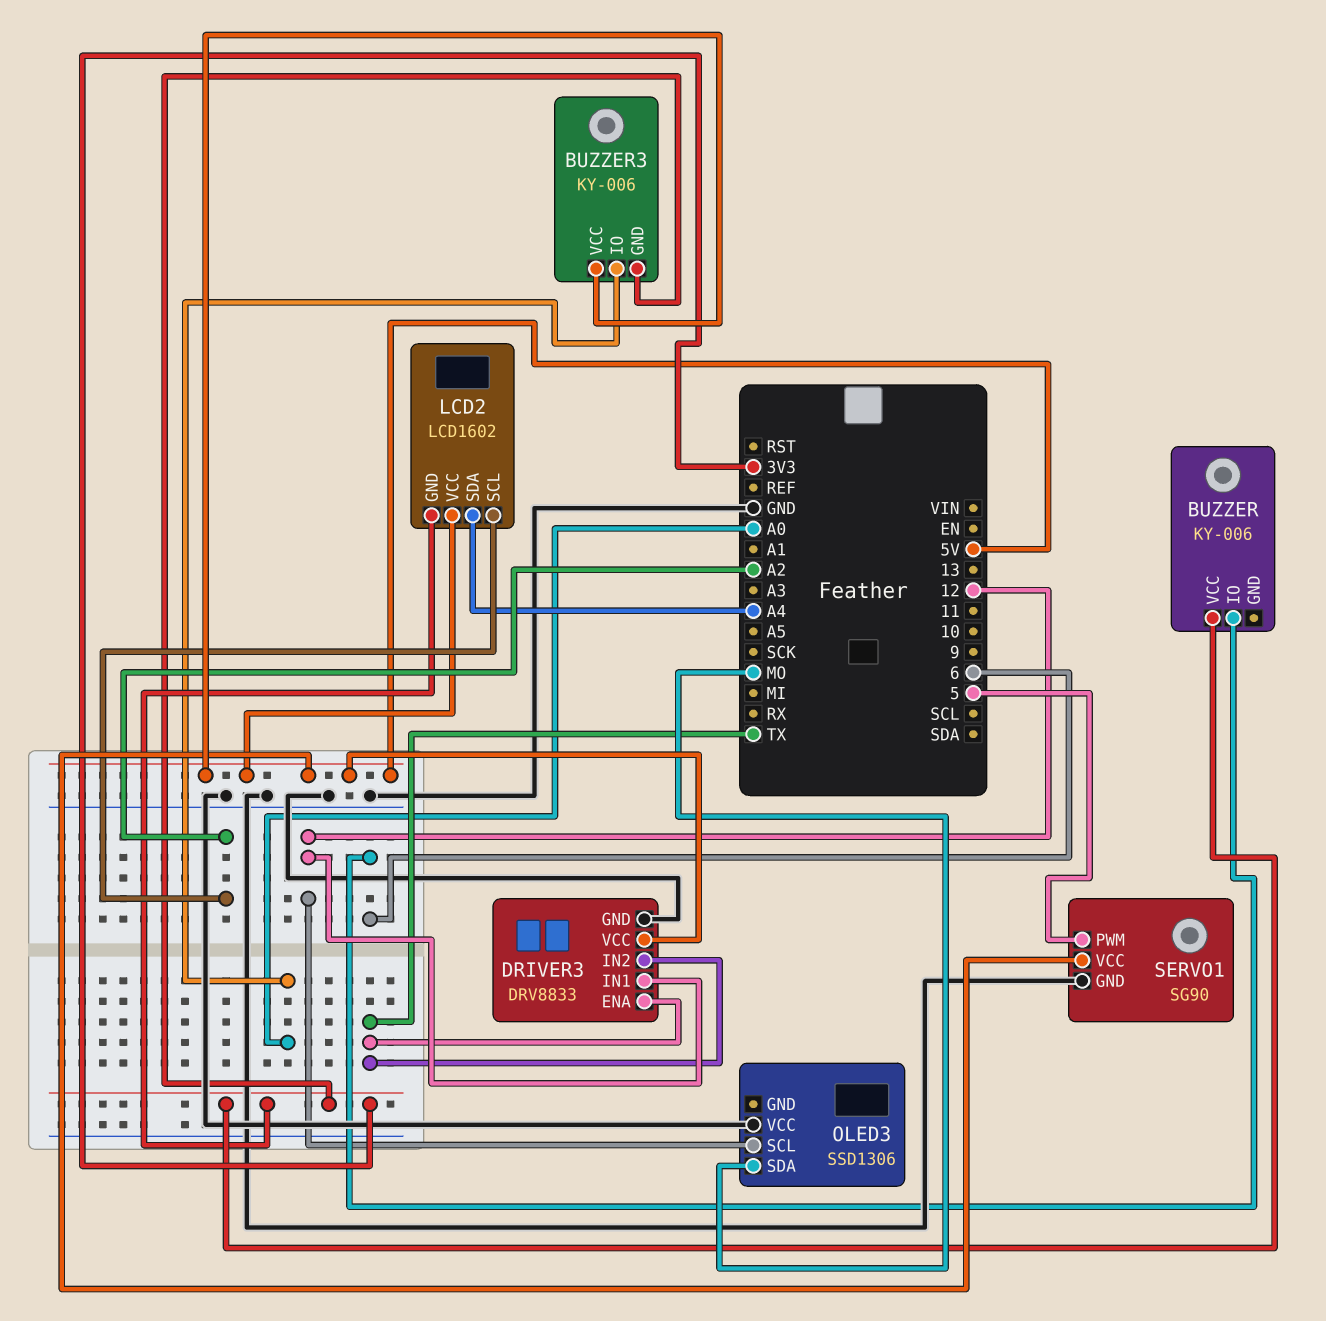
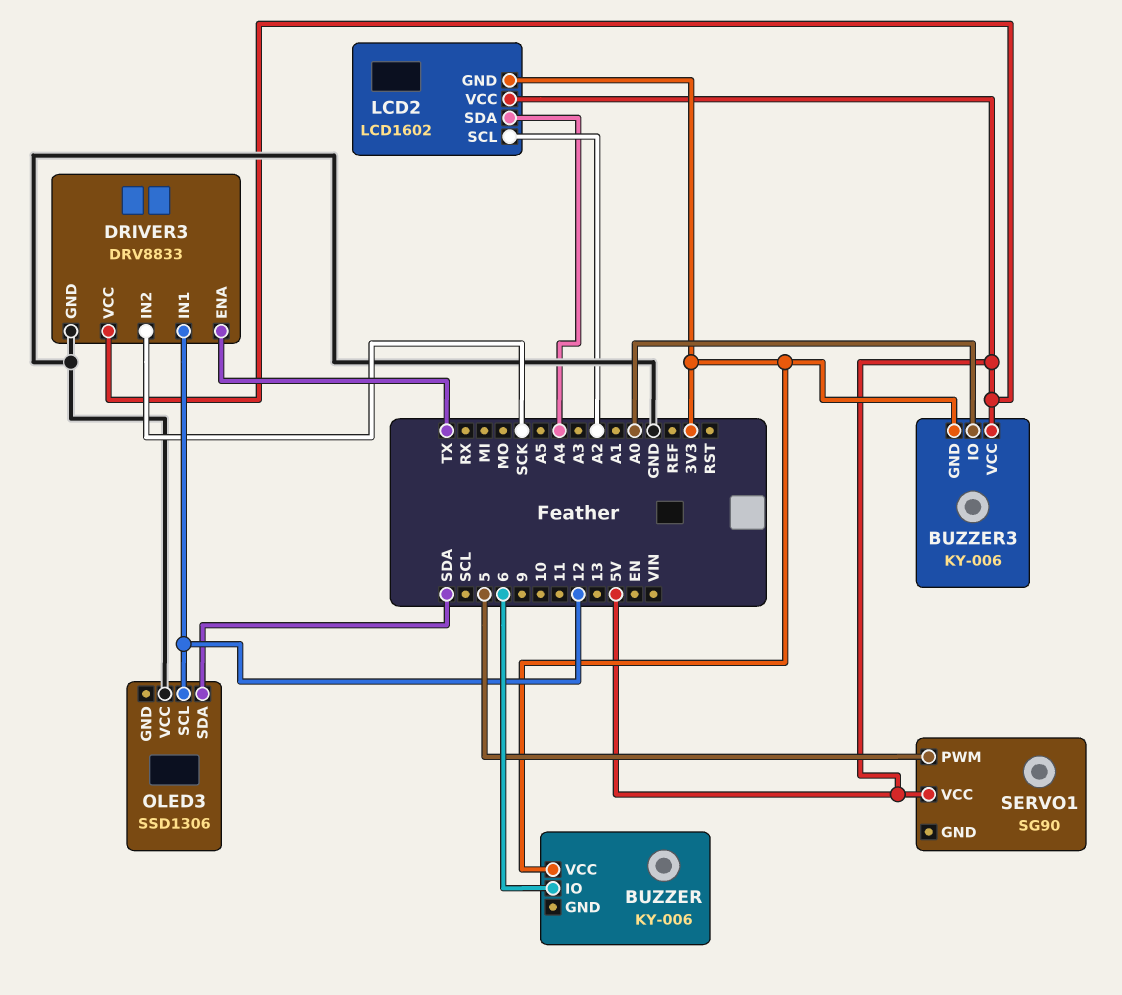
DRIVER3 pin IN2: TX -> SCK
OLED3 pin SDA: MO -> SDA
SERVO1 pin GND: GND -> none

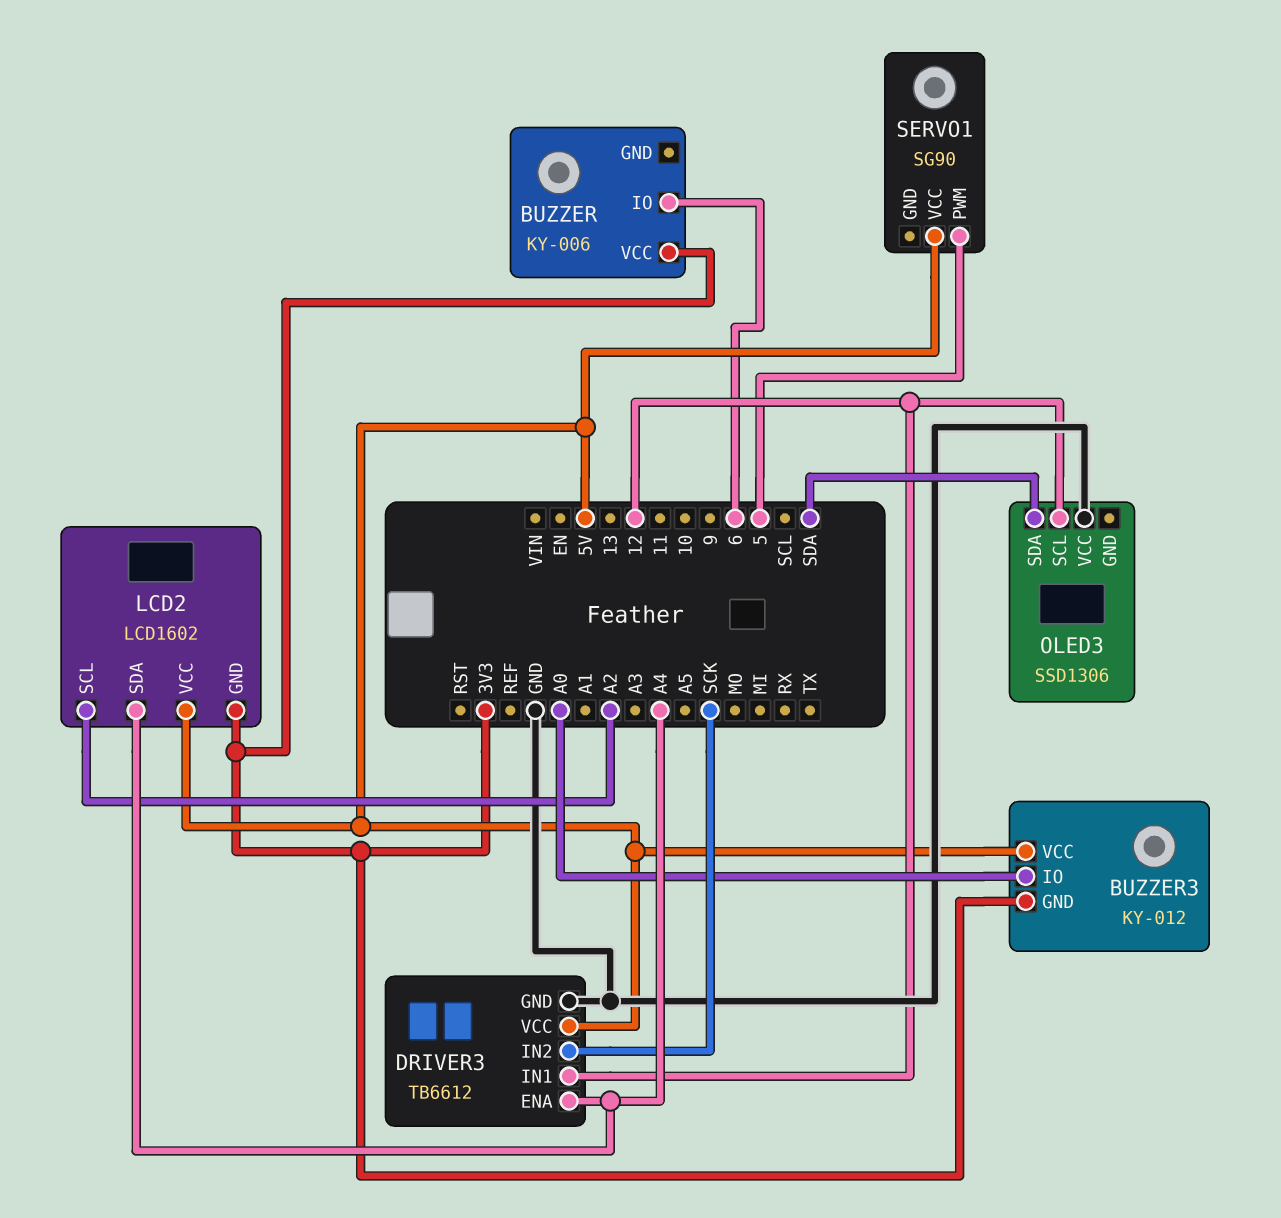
BUZZER3: KY-006 -> KY-012
DRIVER3: DRV8833 -> TB6612
DRIVER3 pin ENA: TX -> A4

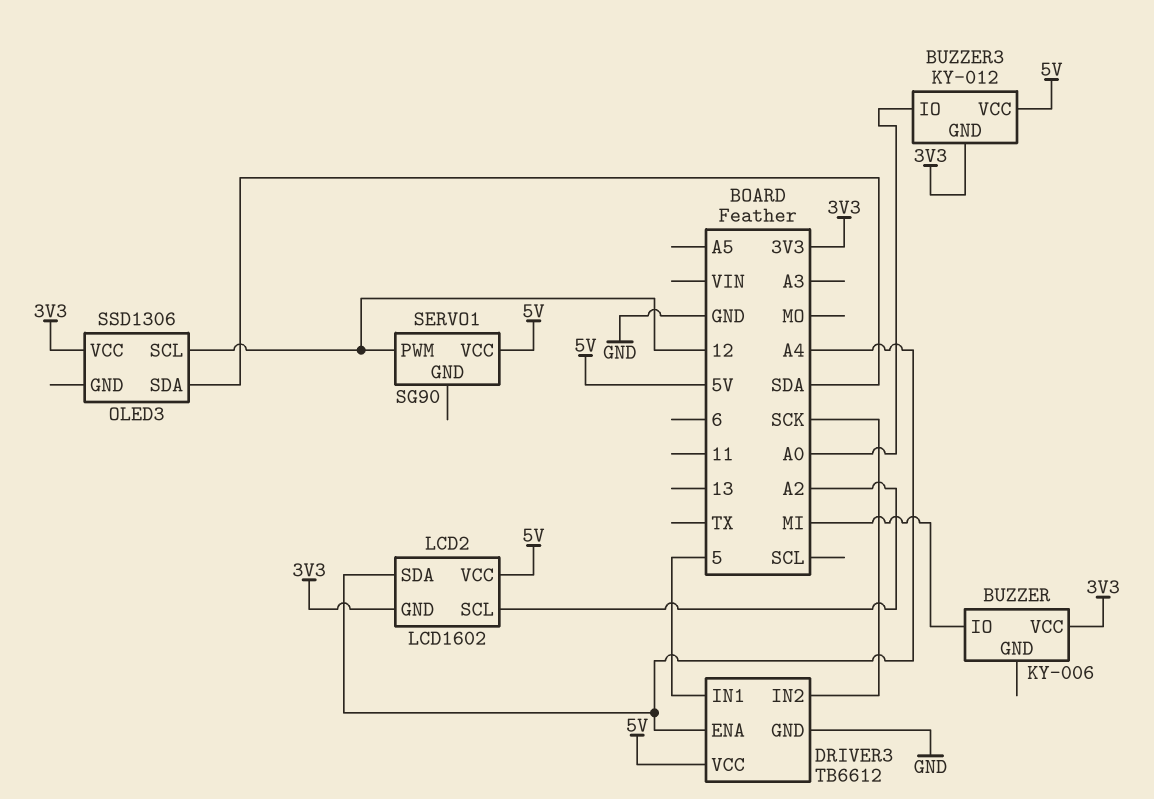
BUZZER pin IO: 6 -> MI
DRIVER3 pin IN1: 12 -> 5
OLED3 pin VCC: GND -> 3V3
SERVO1 pin PWM: 5 -> 12

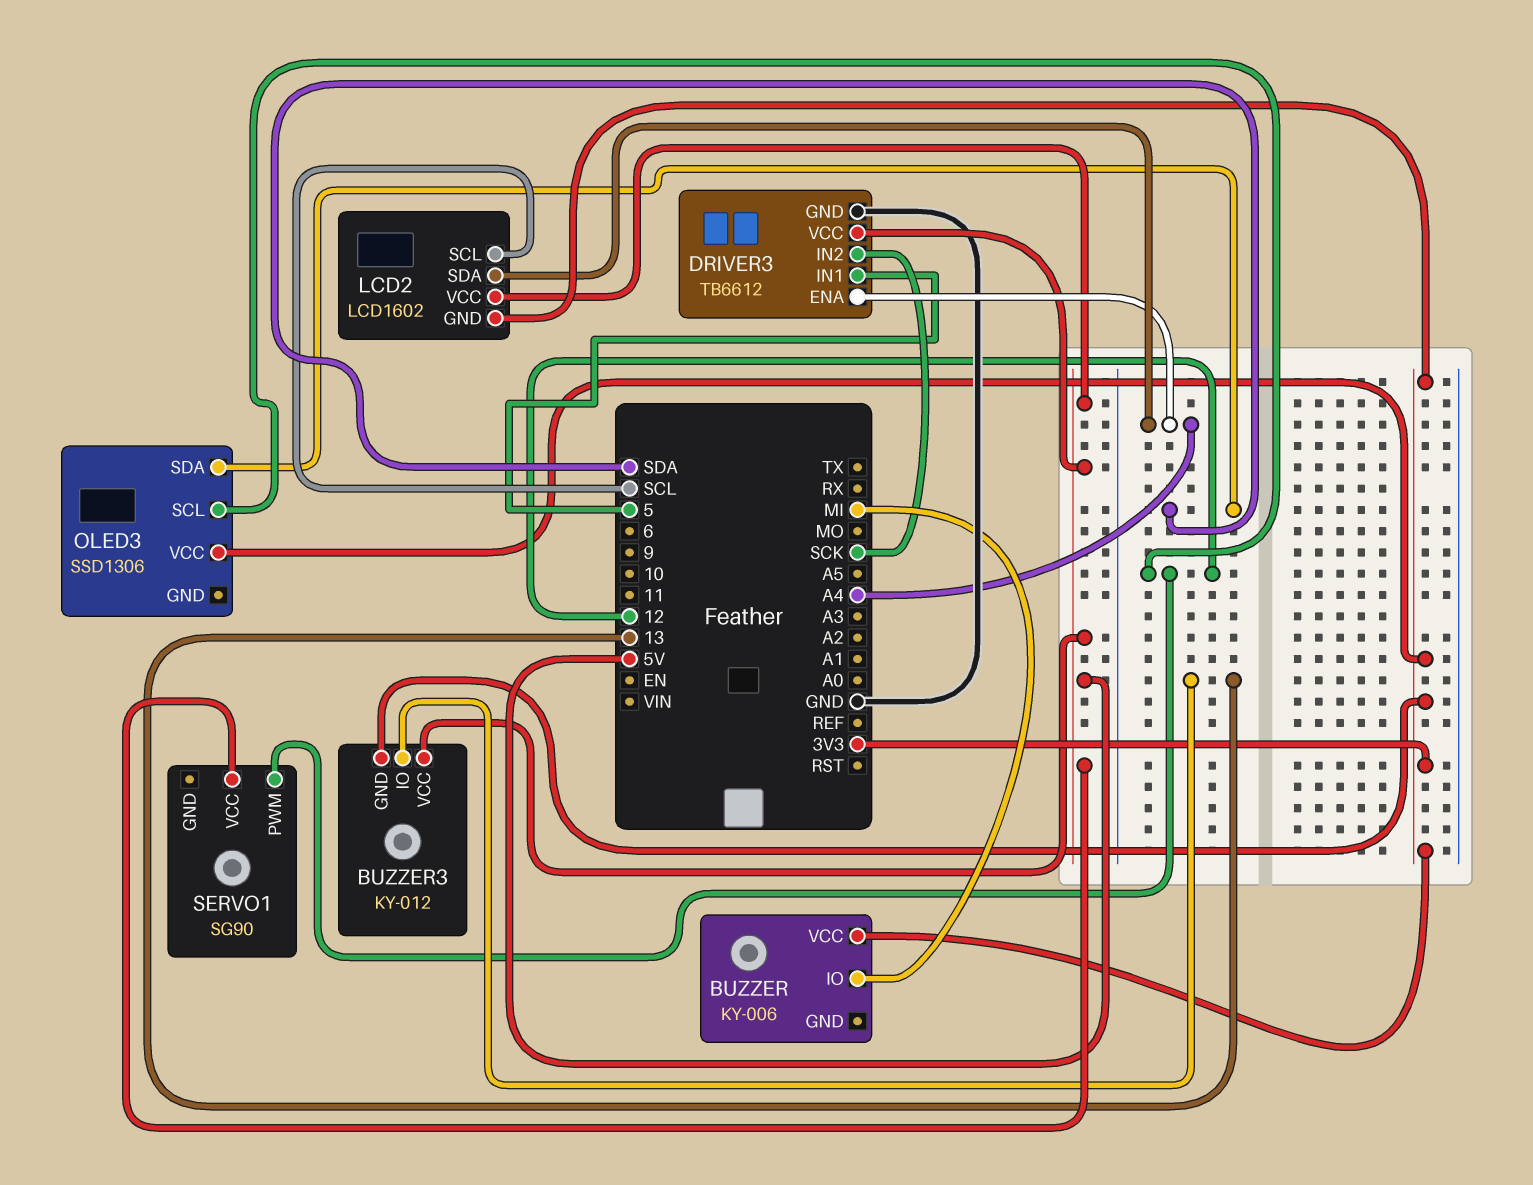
BUZZER3 pin IO: A0 -> 13
LCD2 pin SCL: A2 -> SCL

